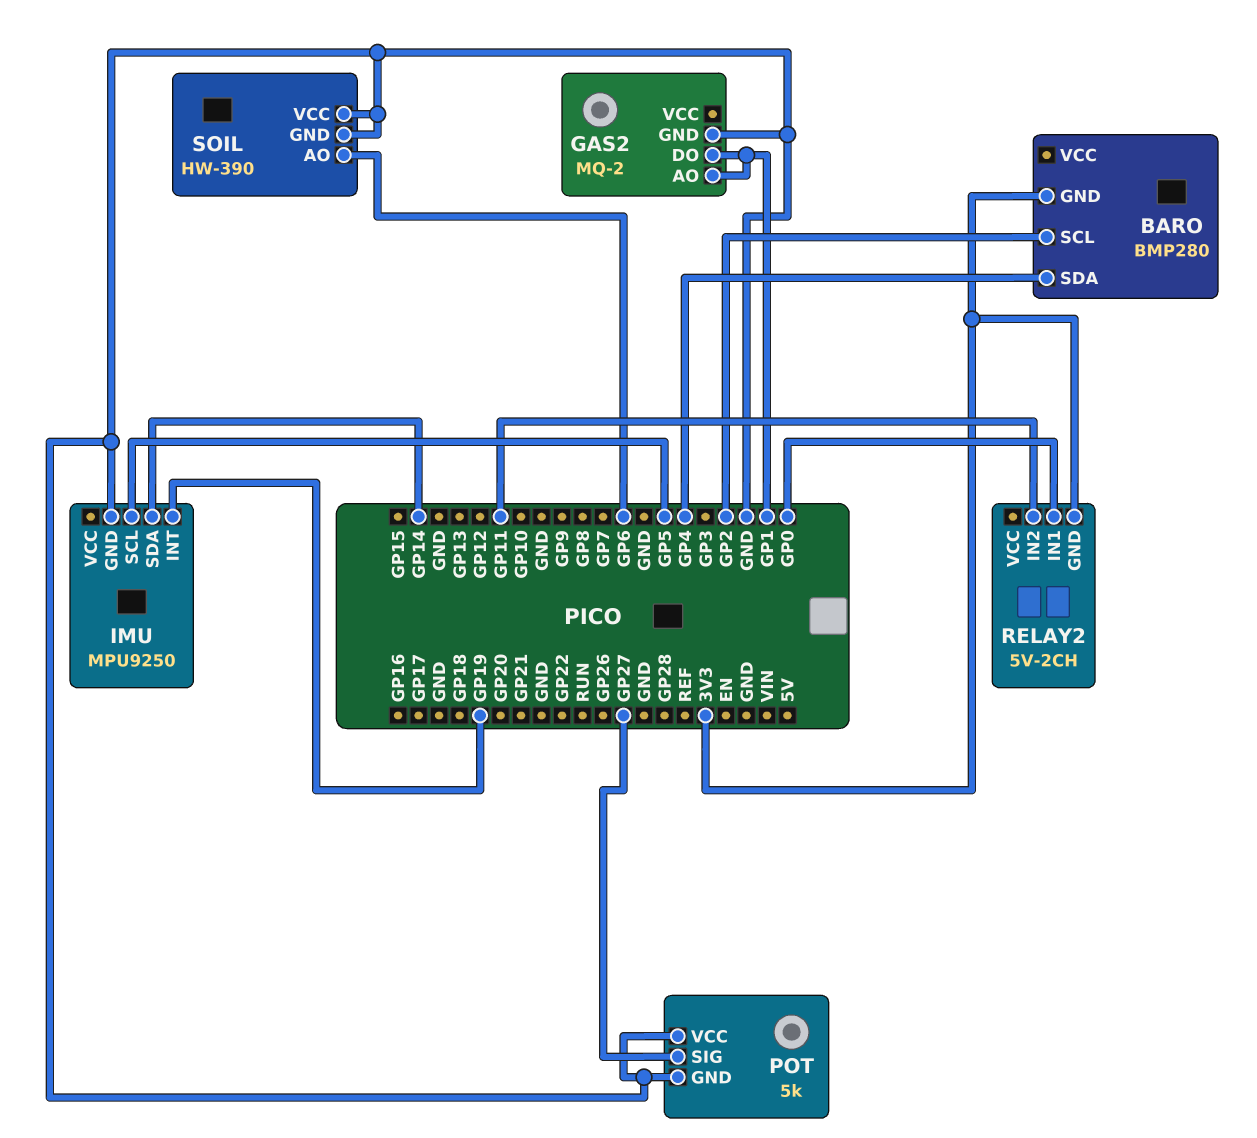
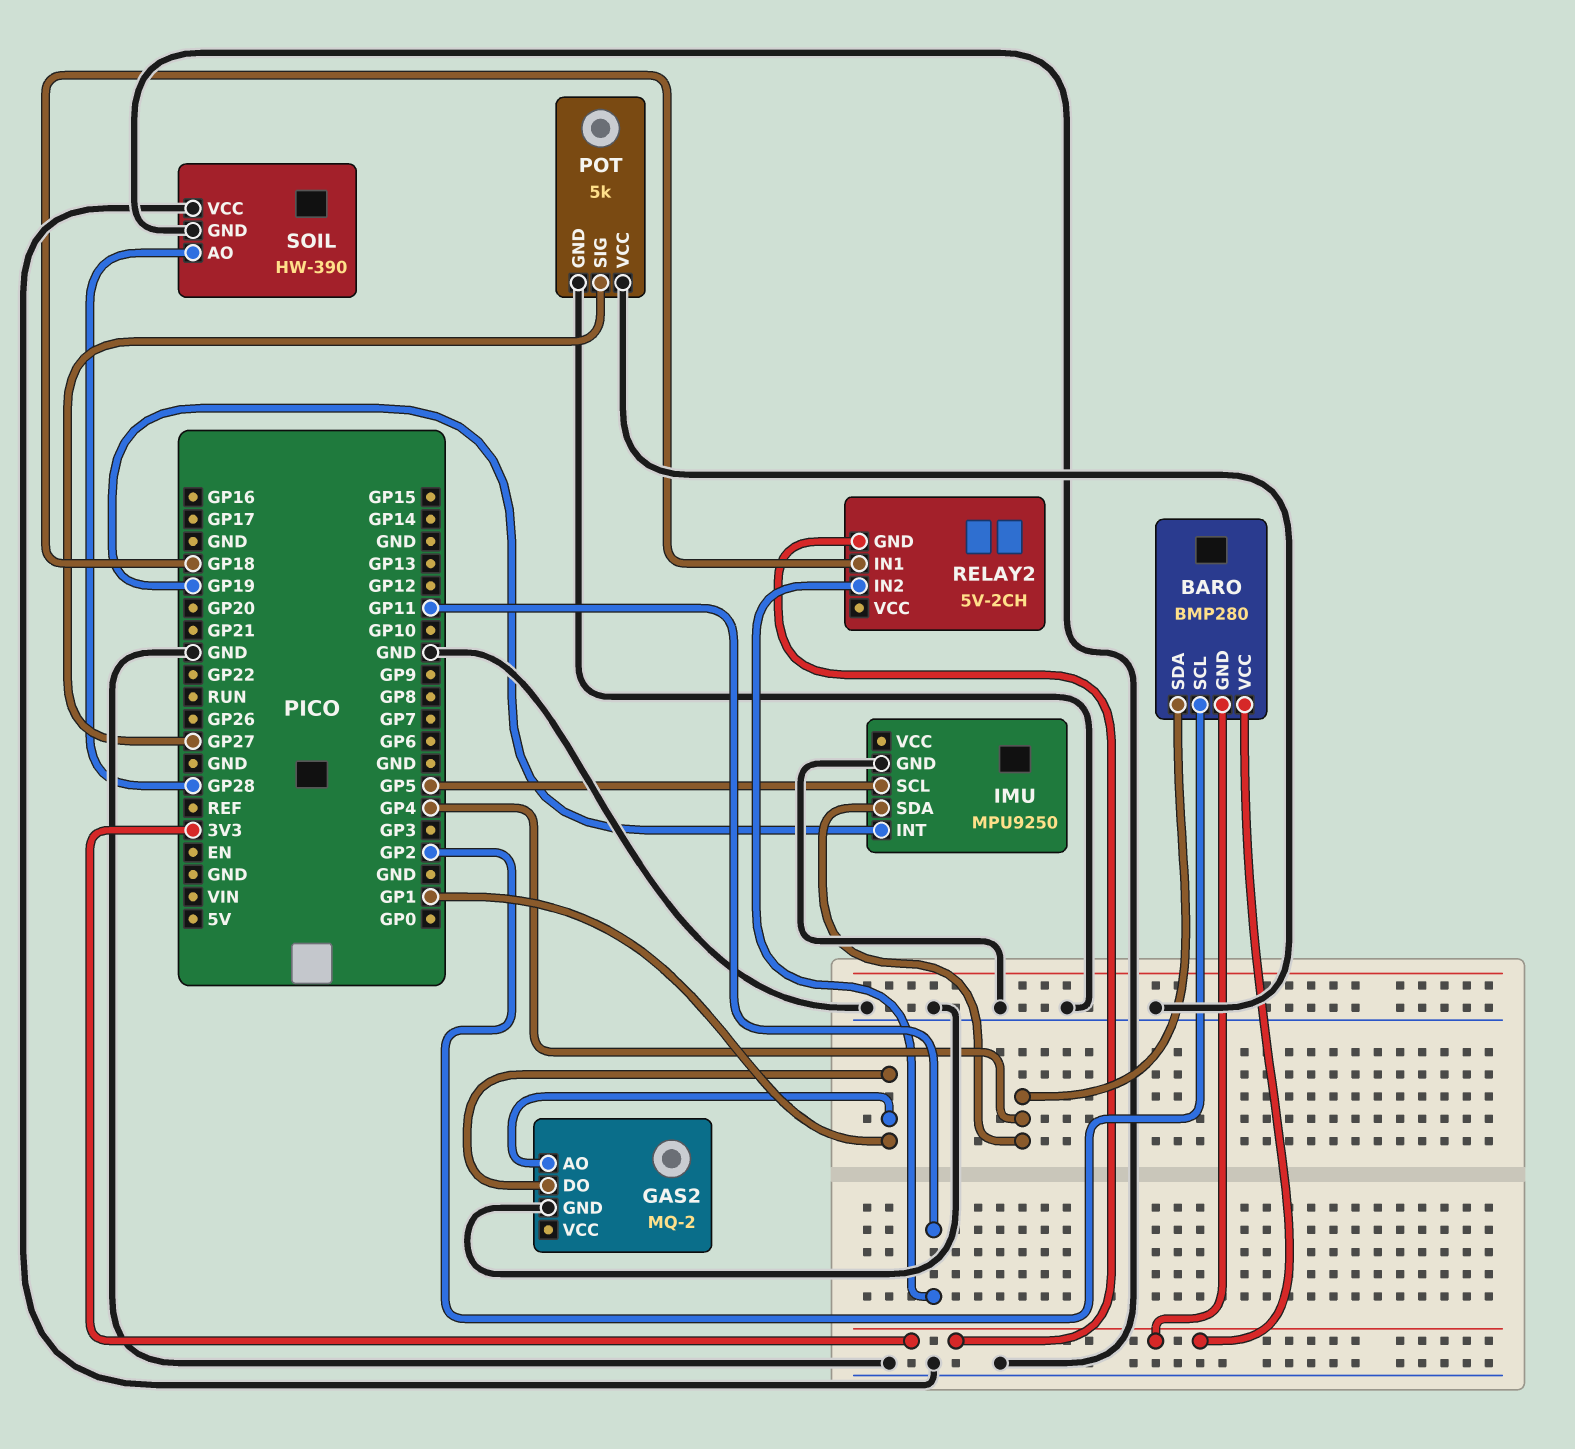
BARO pin VCC: none -> 3V3
IMU pin SDA: GP14 -> GP4
RELAY2 pin IN1: GP0 -> GP18
SOIL pin AO: GP6 -> GP28

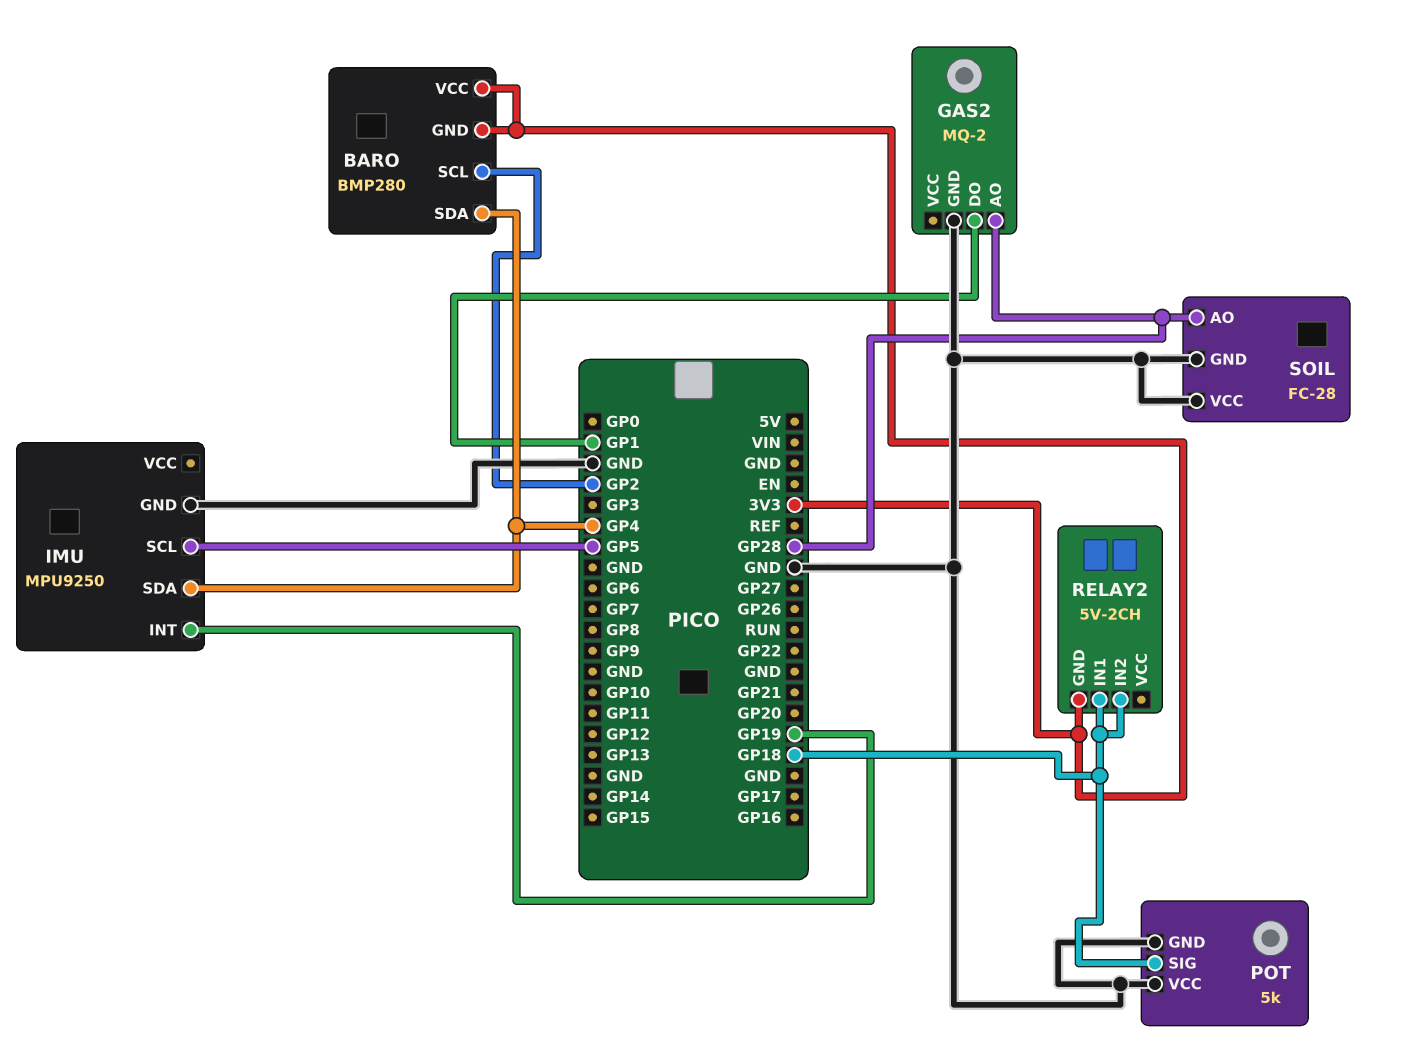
GAS2 pin AO: GP1 -> GP28
POT pin SIG: GP27 -> GP18
RELAY2 pin IN2: GP11 -> GP18
SOIL: HW-390 -> FC-28

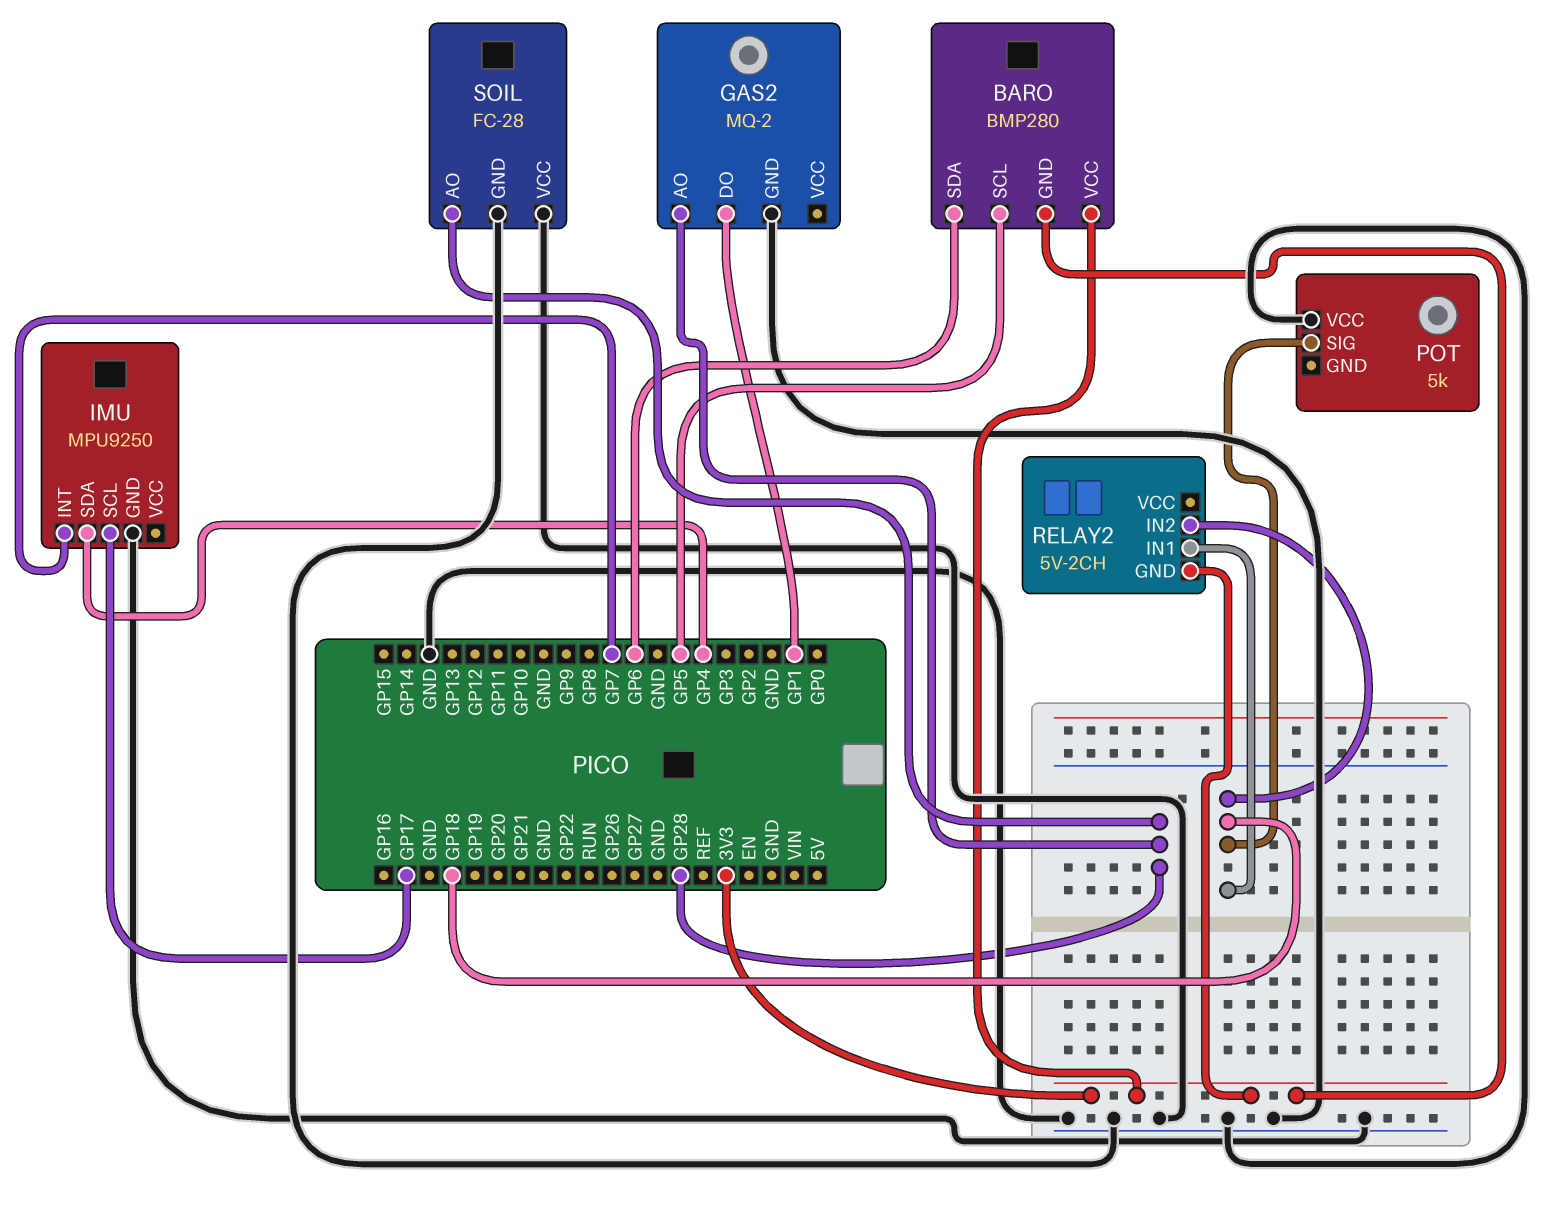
BARO pin SCL: GP2 -> GP5
BARO pin SDA: GP4 -> GP6
IMU pin INT: GP19 -> GP7
IMU pin SCL: GP5 -> GP17
POT pin GND: GND -> none

